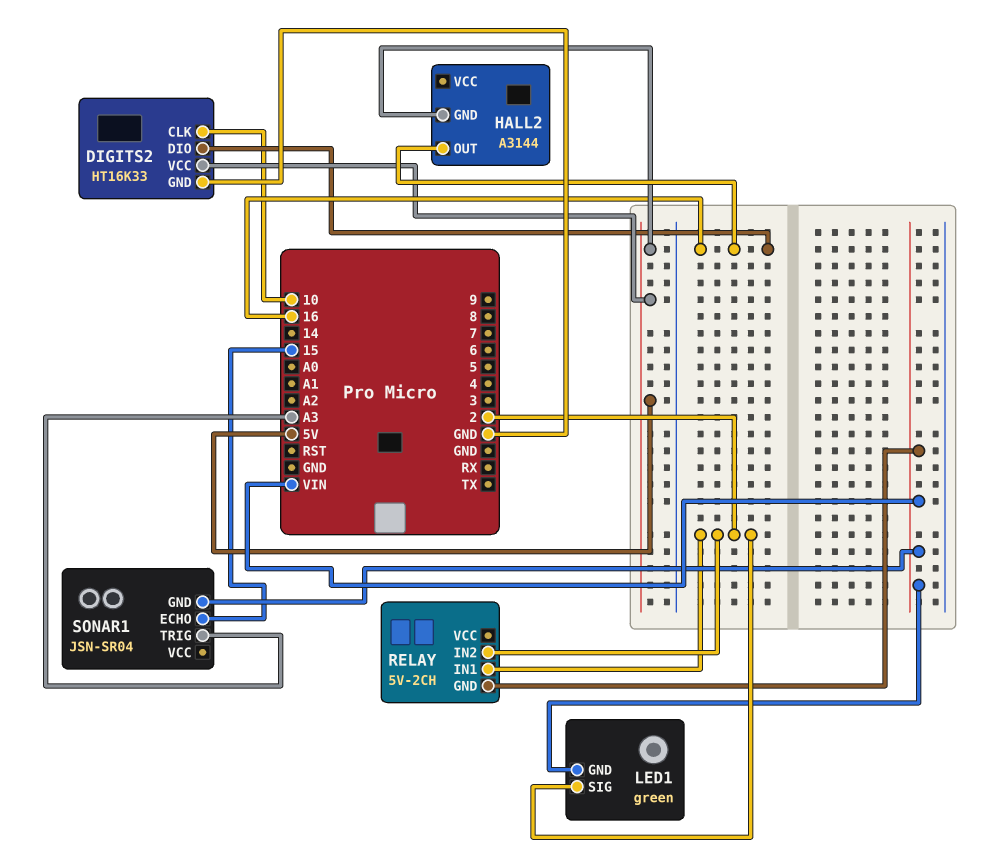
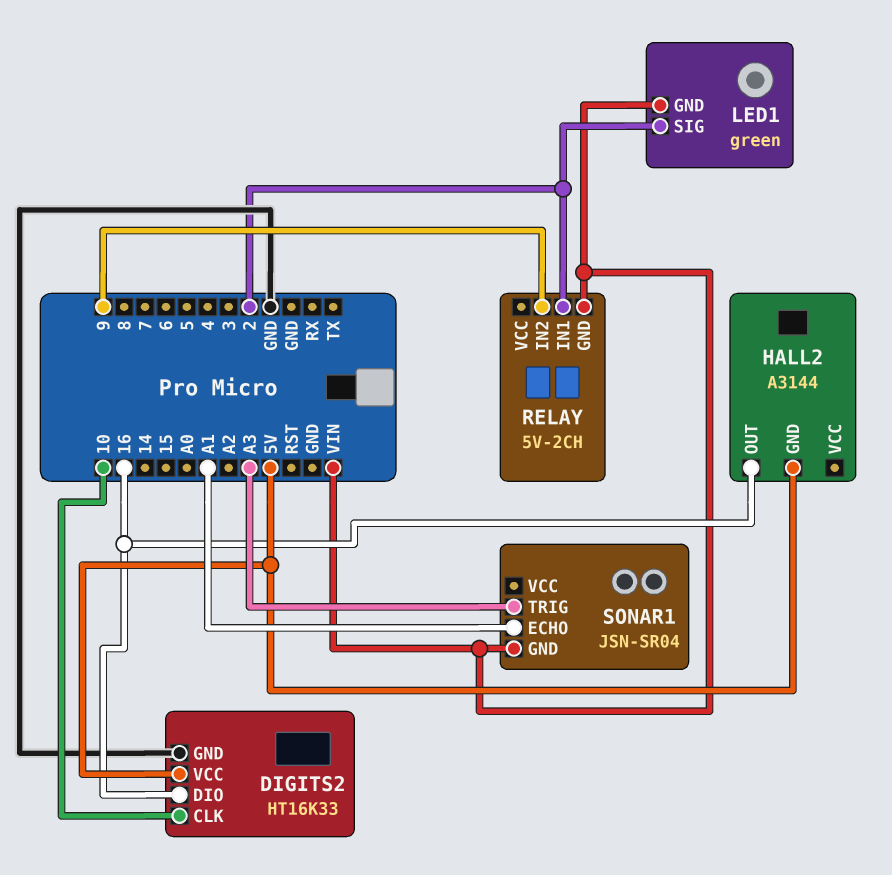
RELAY pin IN2: 2 -> 9
SONAR1 pin ECHO: 15 -> A1

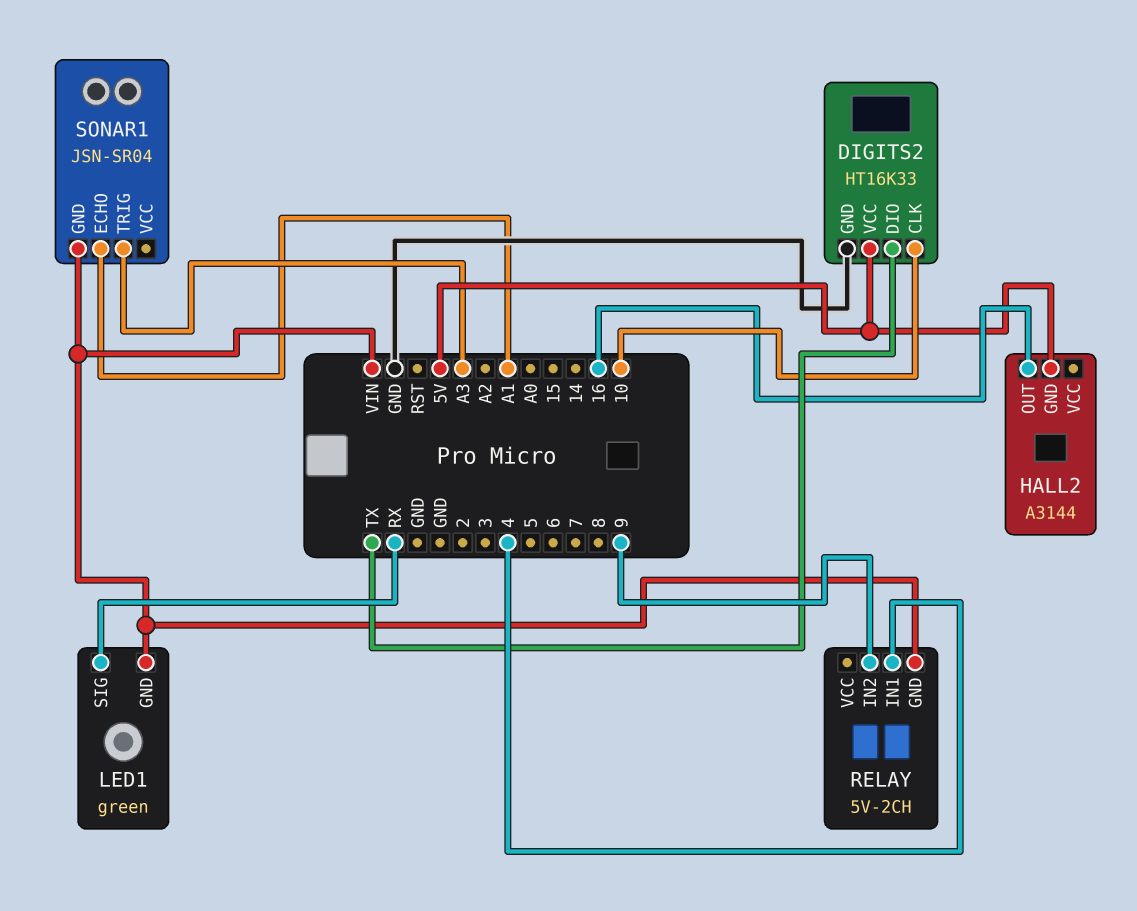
DIGITS2 pin DIO: 16 -> TX
LED1 pin SIG: 2 -> RX
RELAY pin IN1: 2 -> 4

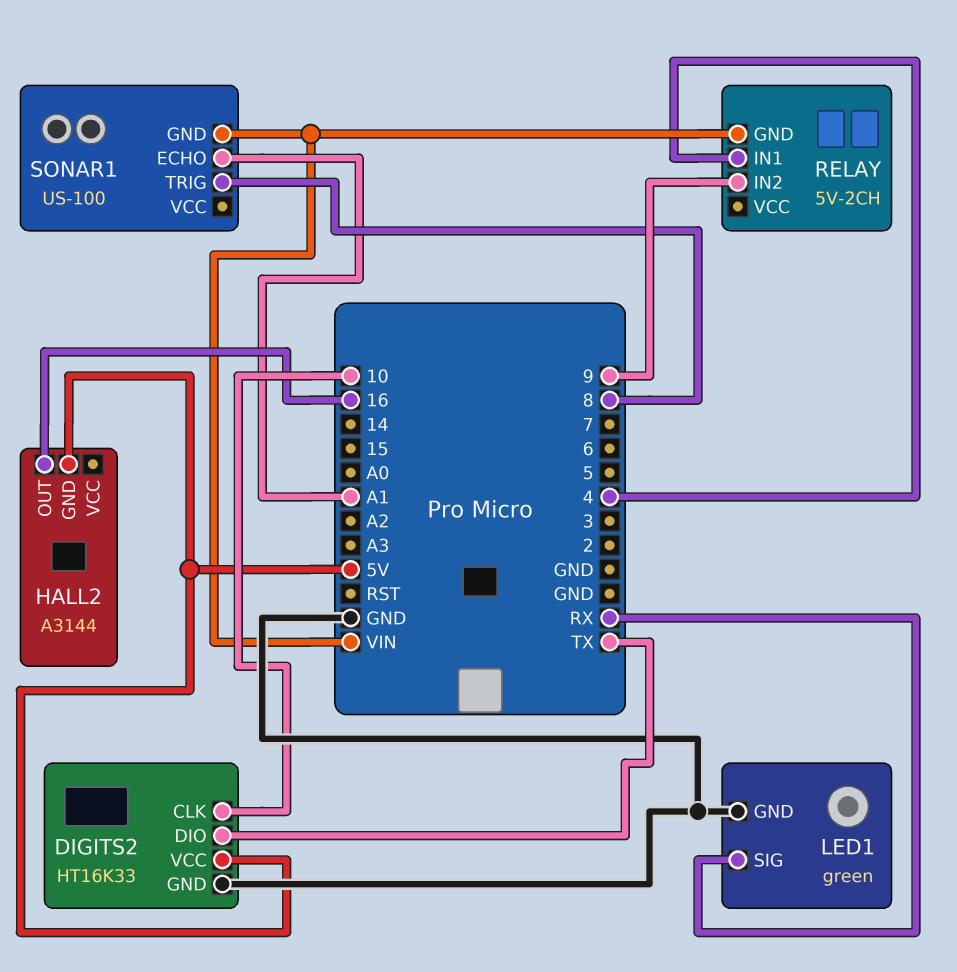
LED1 pin GND: VIN -> GND
SONAR1: JSN-SR04 -> US-100
SONAR1 pin TRIG: A3 -> 8

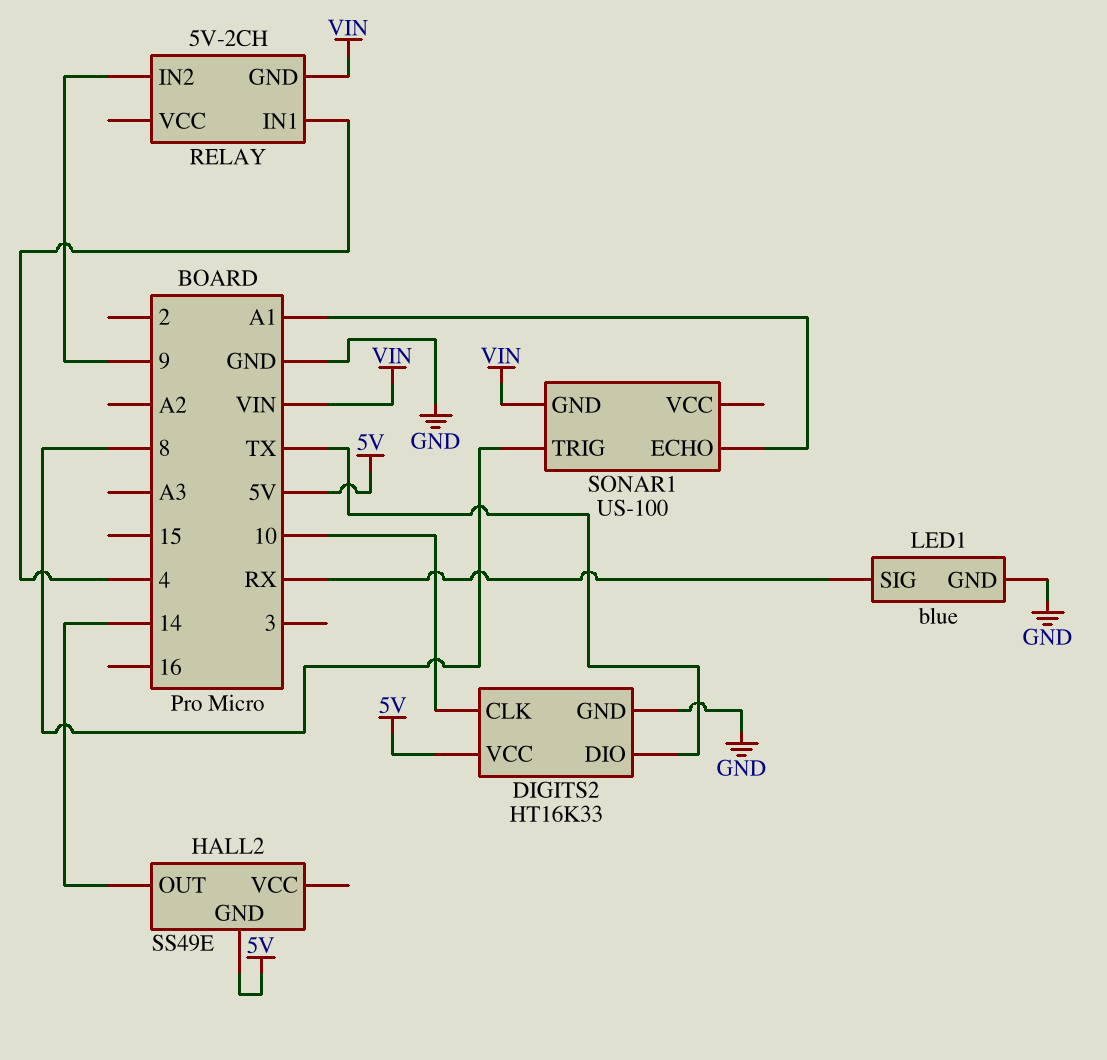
HALL2: A3144 -> SS49E
HALL2 pin OUT: 16 -> 14
LED1: green -> blue

